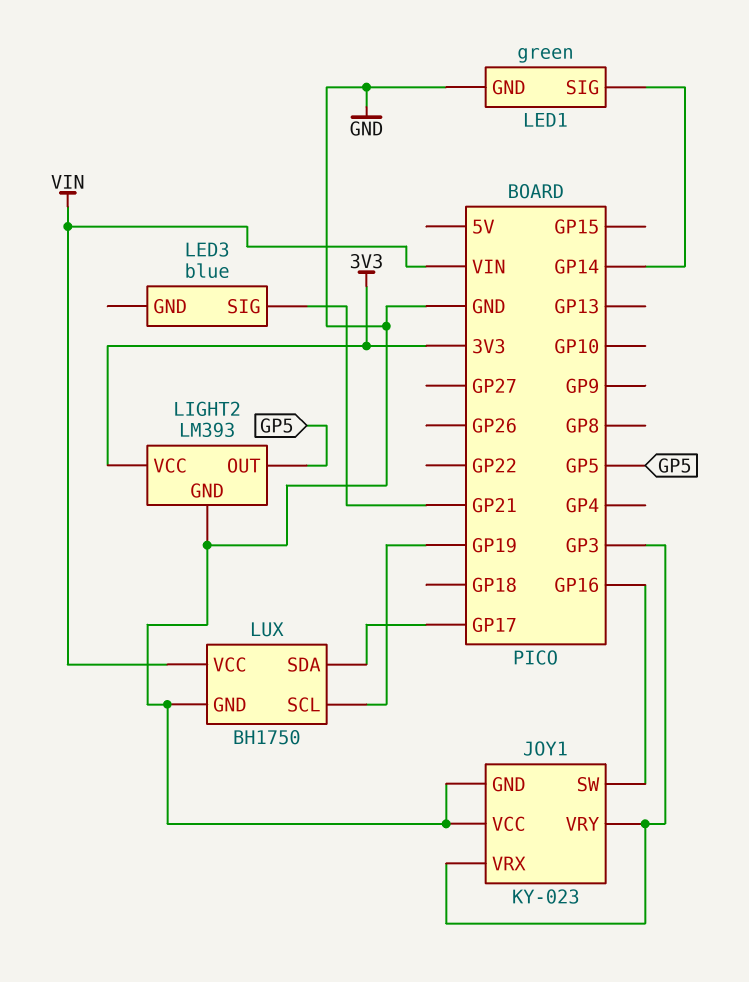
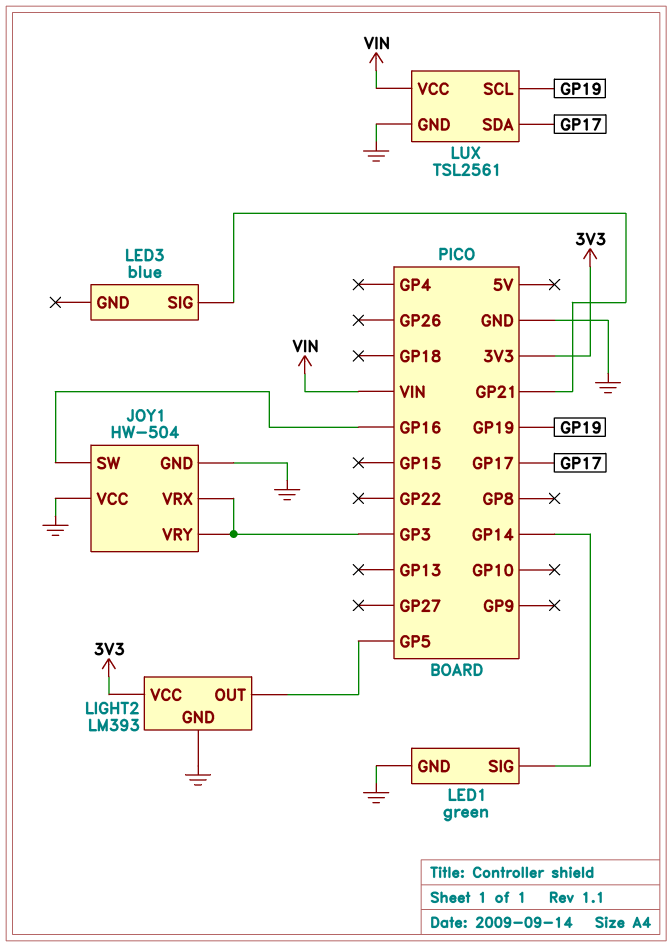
JOY1: KY-023 -> HW-504
LUX: BH1750 -> TSL2561

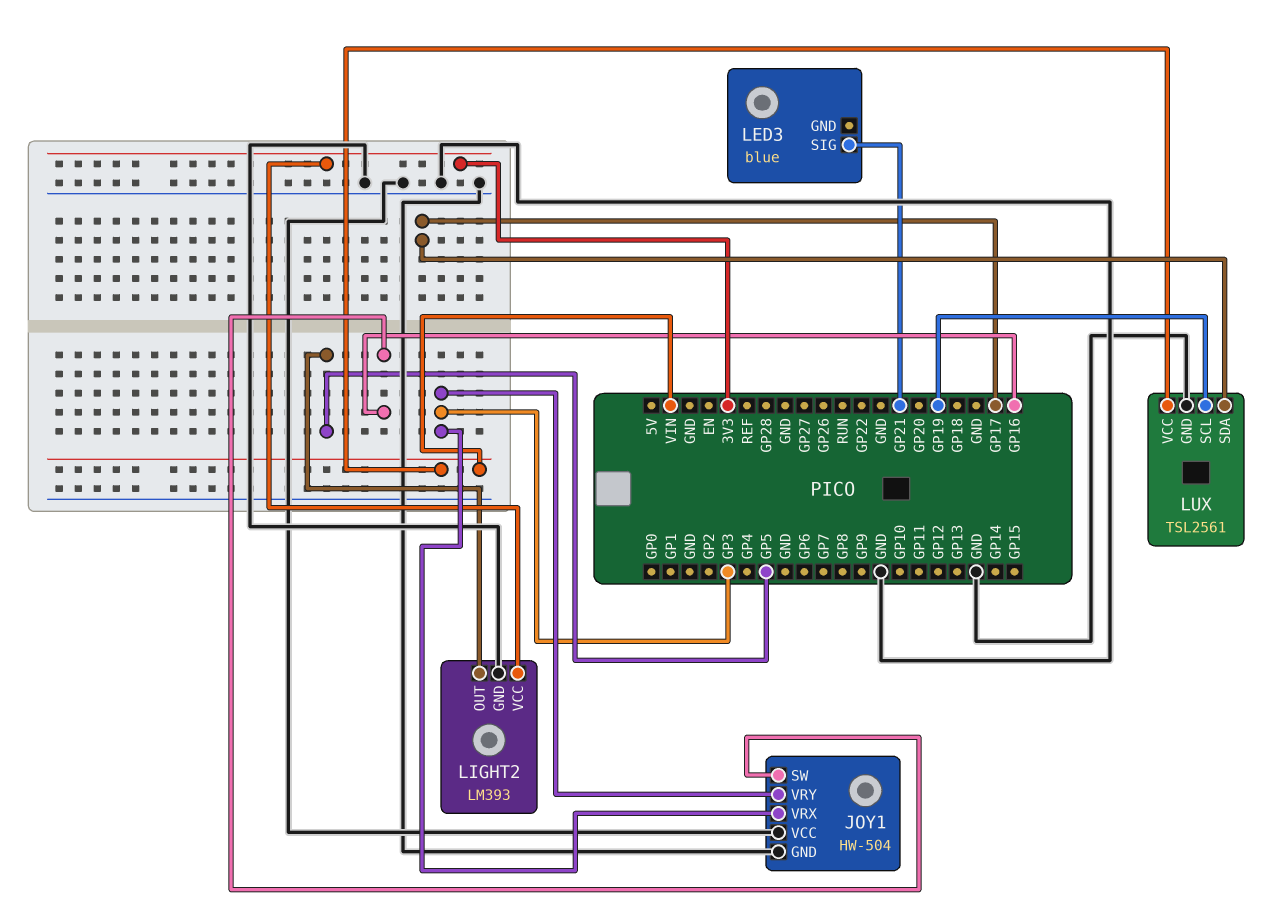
LED1: green -> none
LED1 pin GND: GND -> none
LED1 pin SIG: GP14 -> none

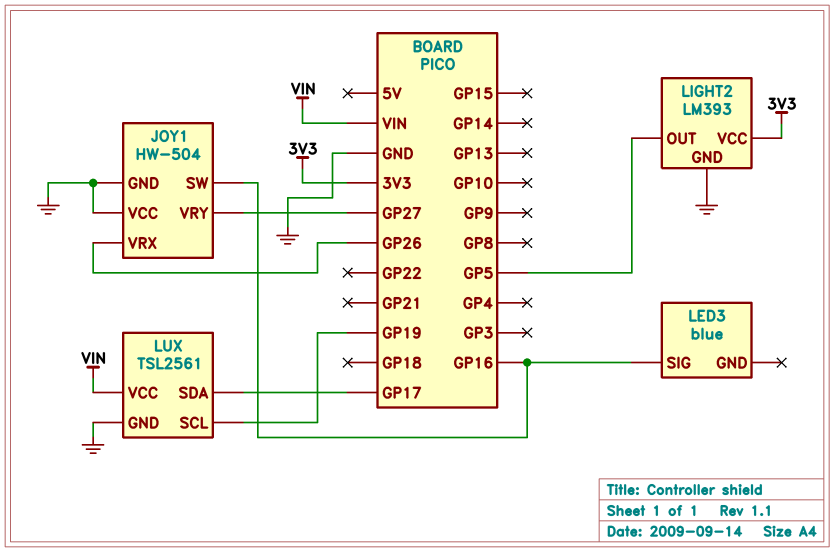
JOY1 pin VRX: GP3 -> GP26
JOY1 pin VRY: GP3 -> GP27
LED3 pin SIG: GP21 -> GP16

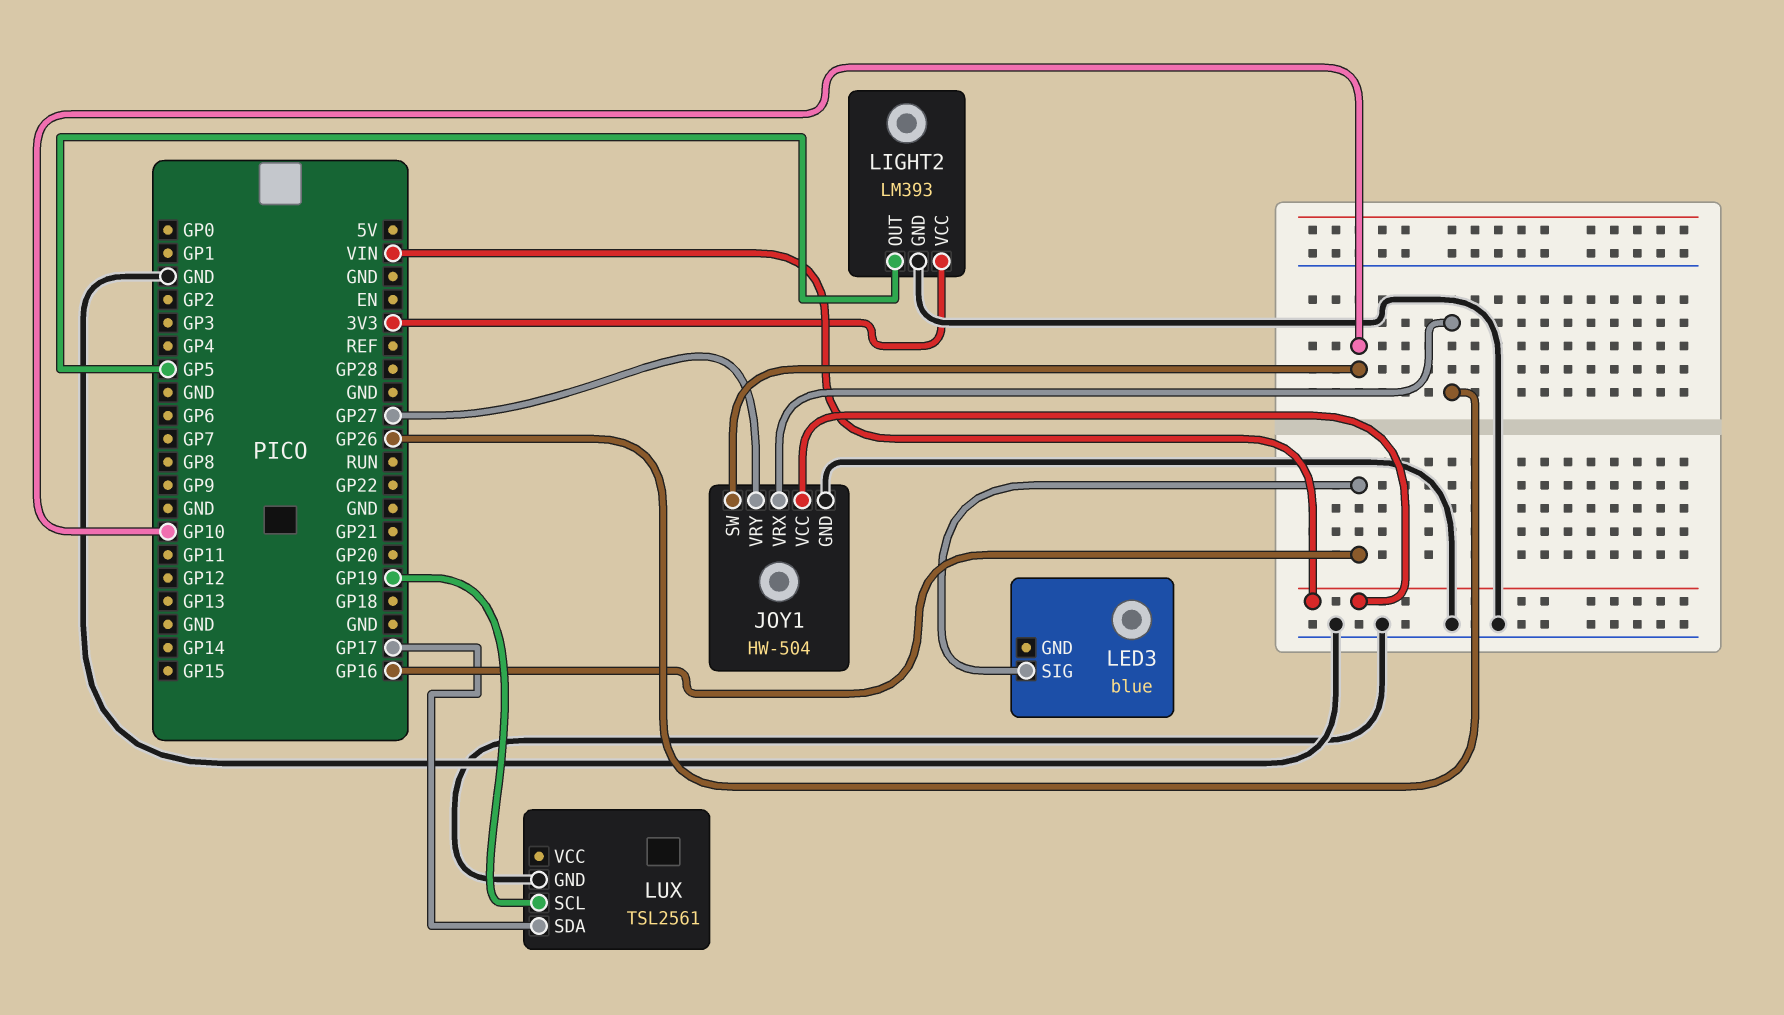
JOY1 pin SW: GP16 -> GP10
JOY1 pin VCC: GND -> VIN
LUX pin VCC: VIN -> none

